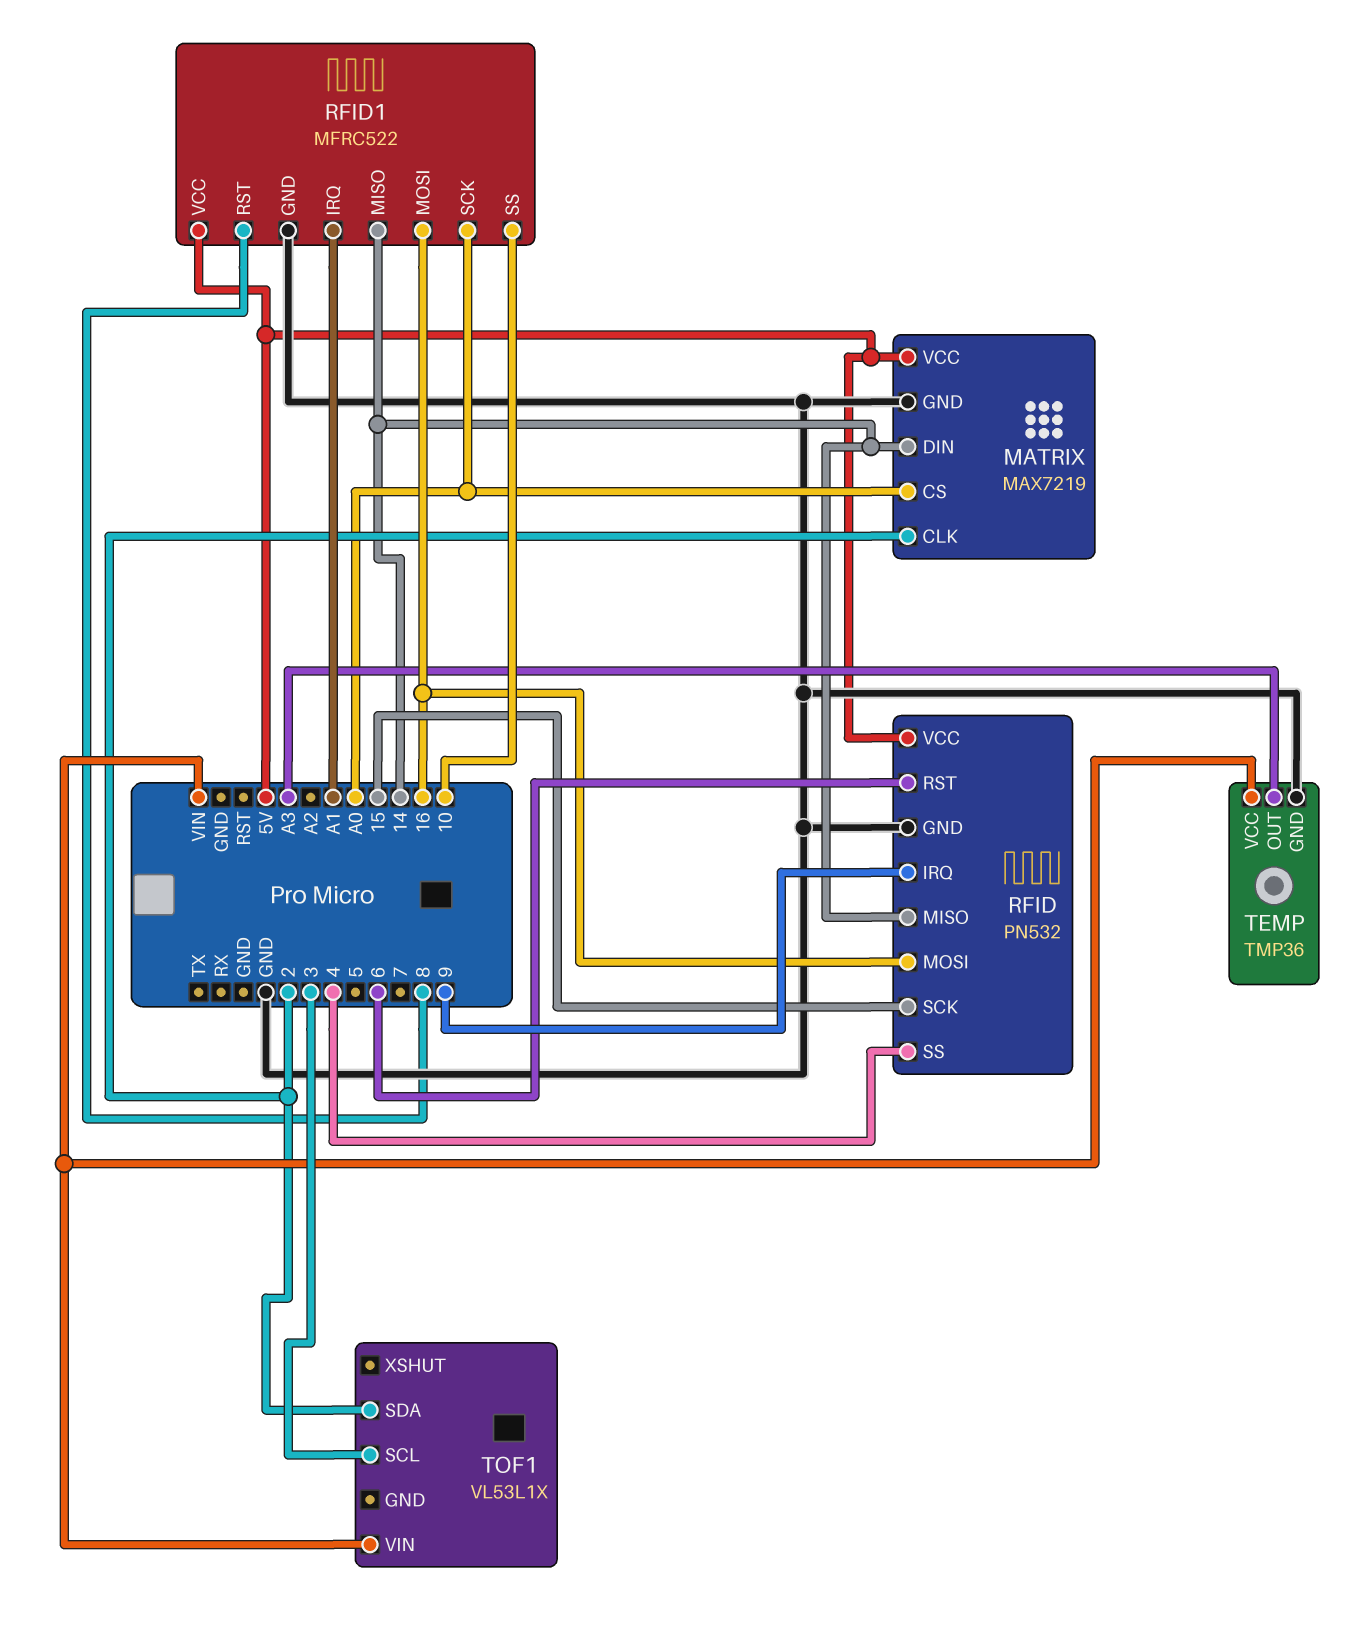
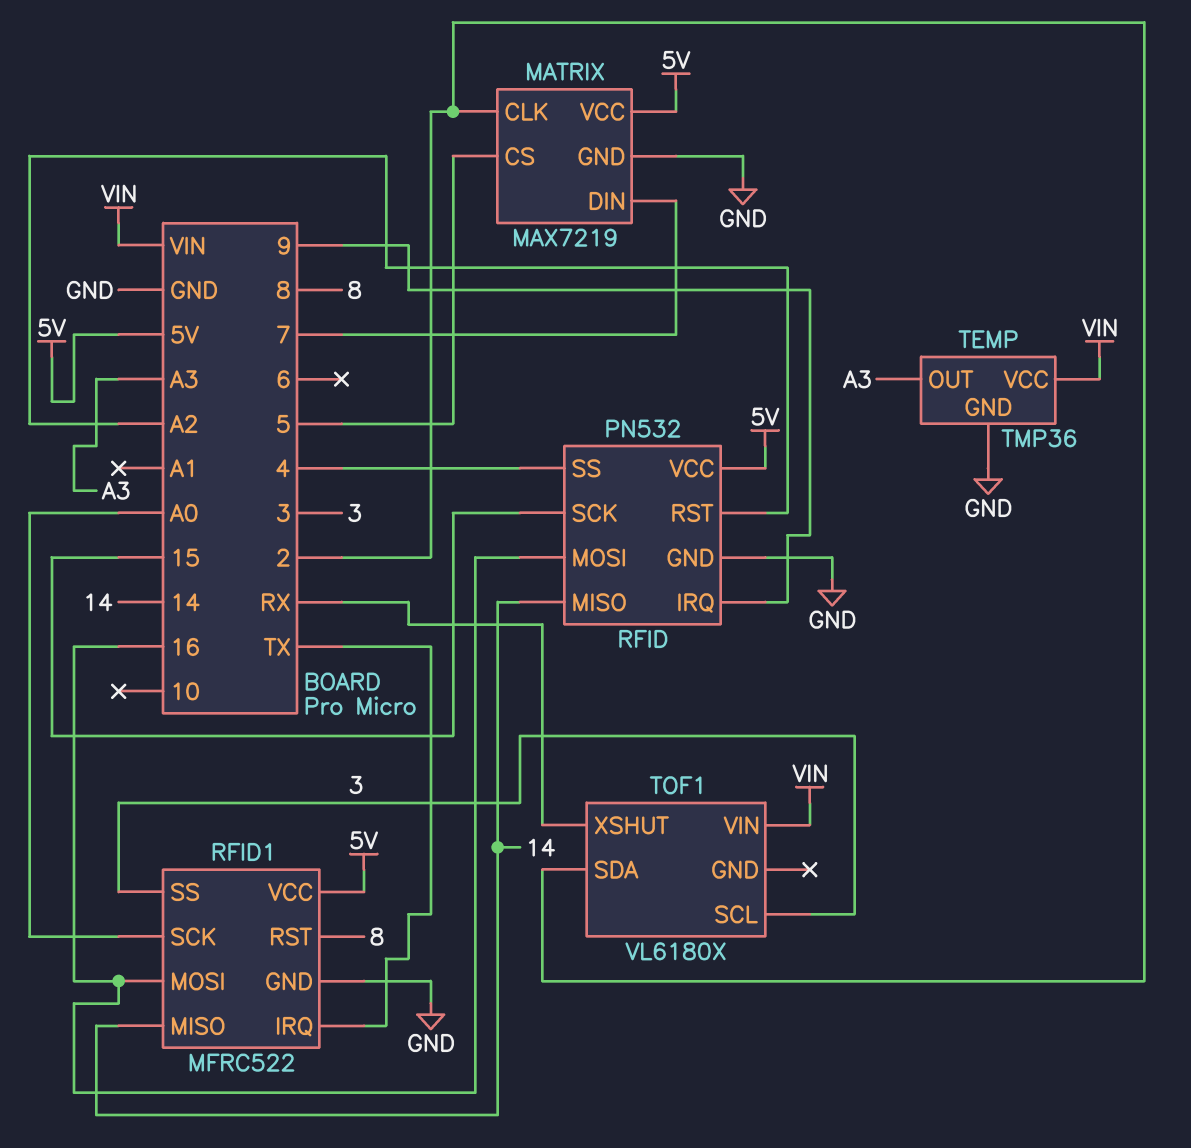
MATRIX pin CS: A0 -> 5
MATRIX pin DIN: 14 -> 7
RFID pin RST: 6 -> A2
RFID1 pin IRQ: A1 -> TX
RFID1 pin SS: 10 -> 3
TOF1: VL53L1X -> VL6180X
TOF1 pin XSHUT: none -> RX

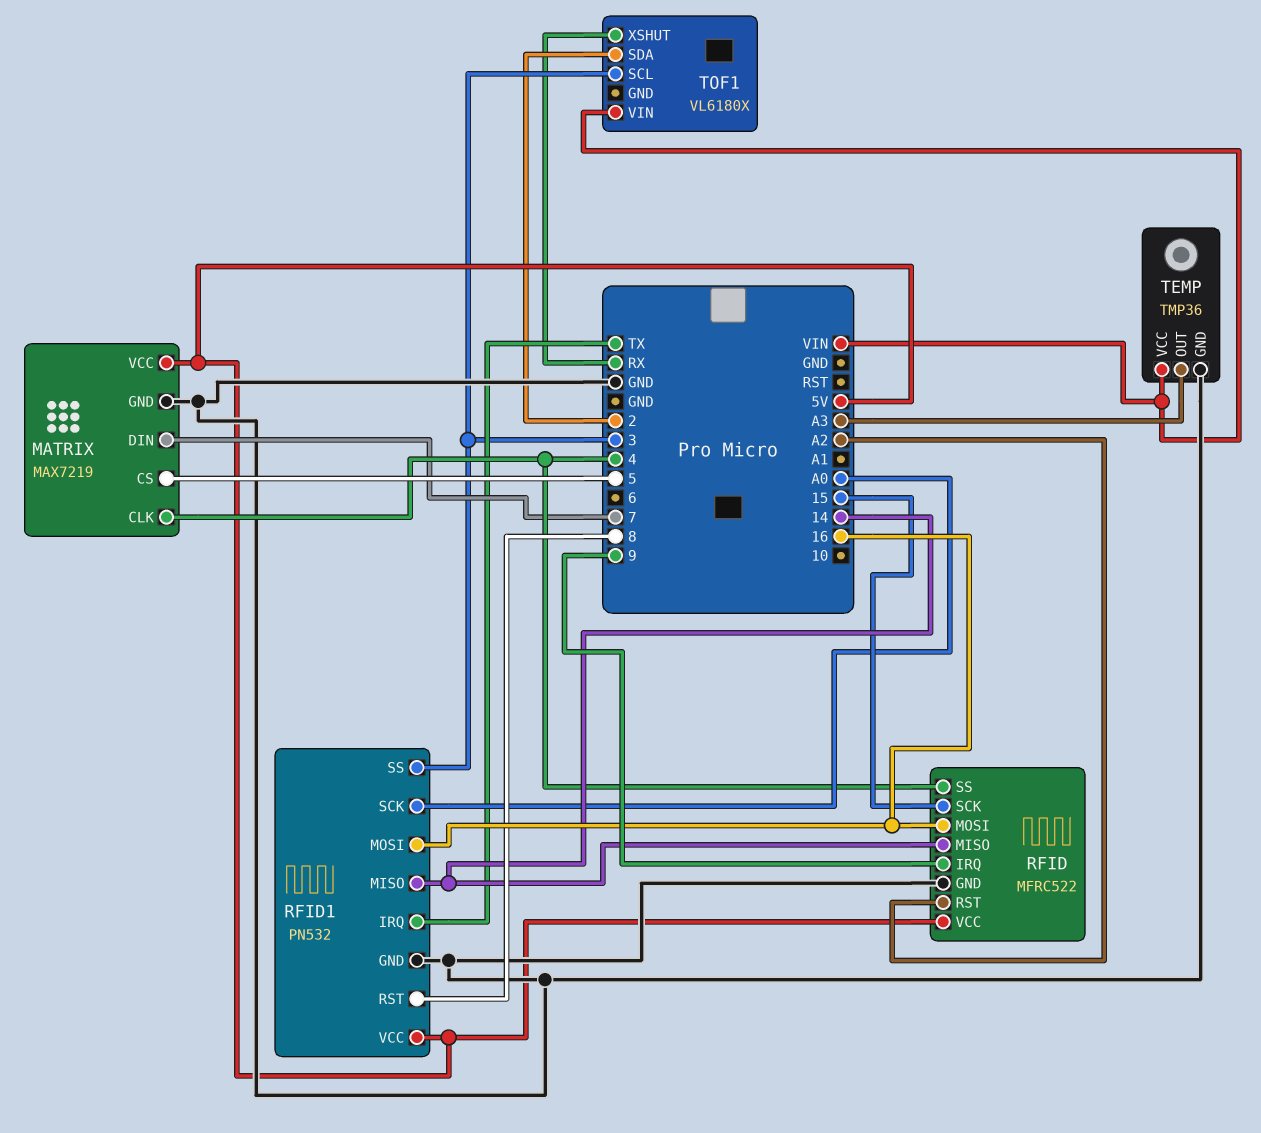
MATRIX pin CLK: 2 -> 4
RFID: PN532 -> MFRC522
RFID1: MFRC522 -> PN532

